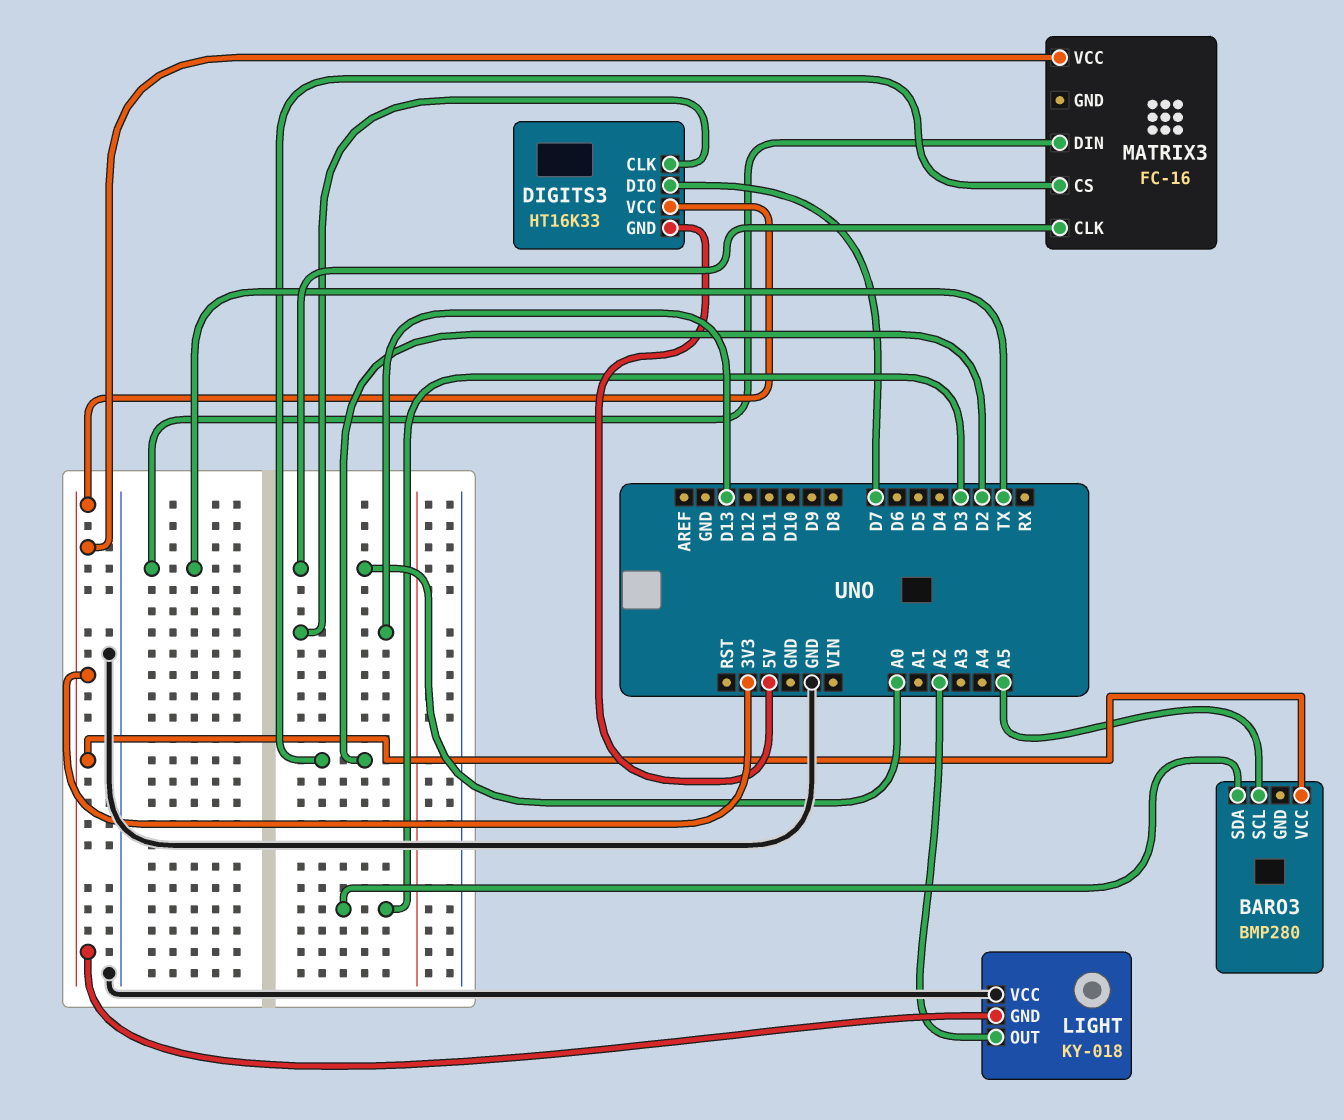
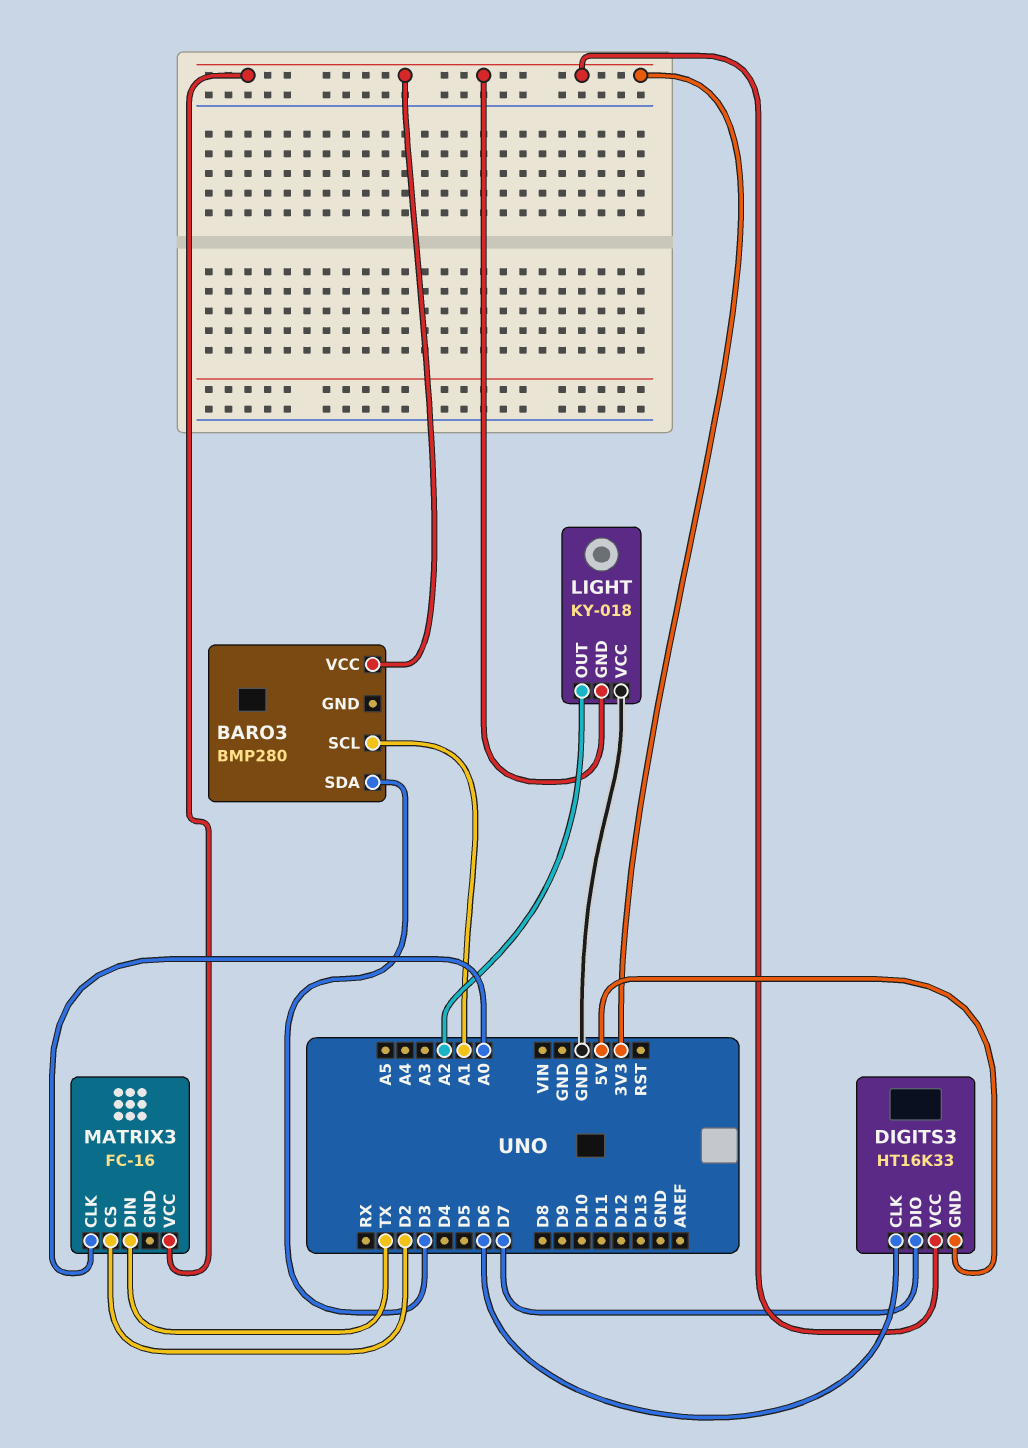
BARO3 pin SCL: A5 -> A1
DIGITS3 pin CLK: D13 -> D6

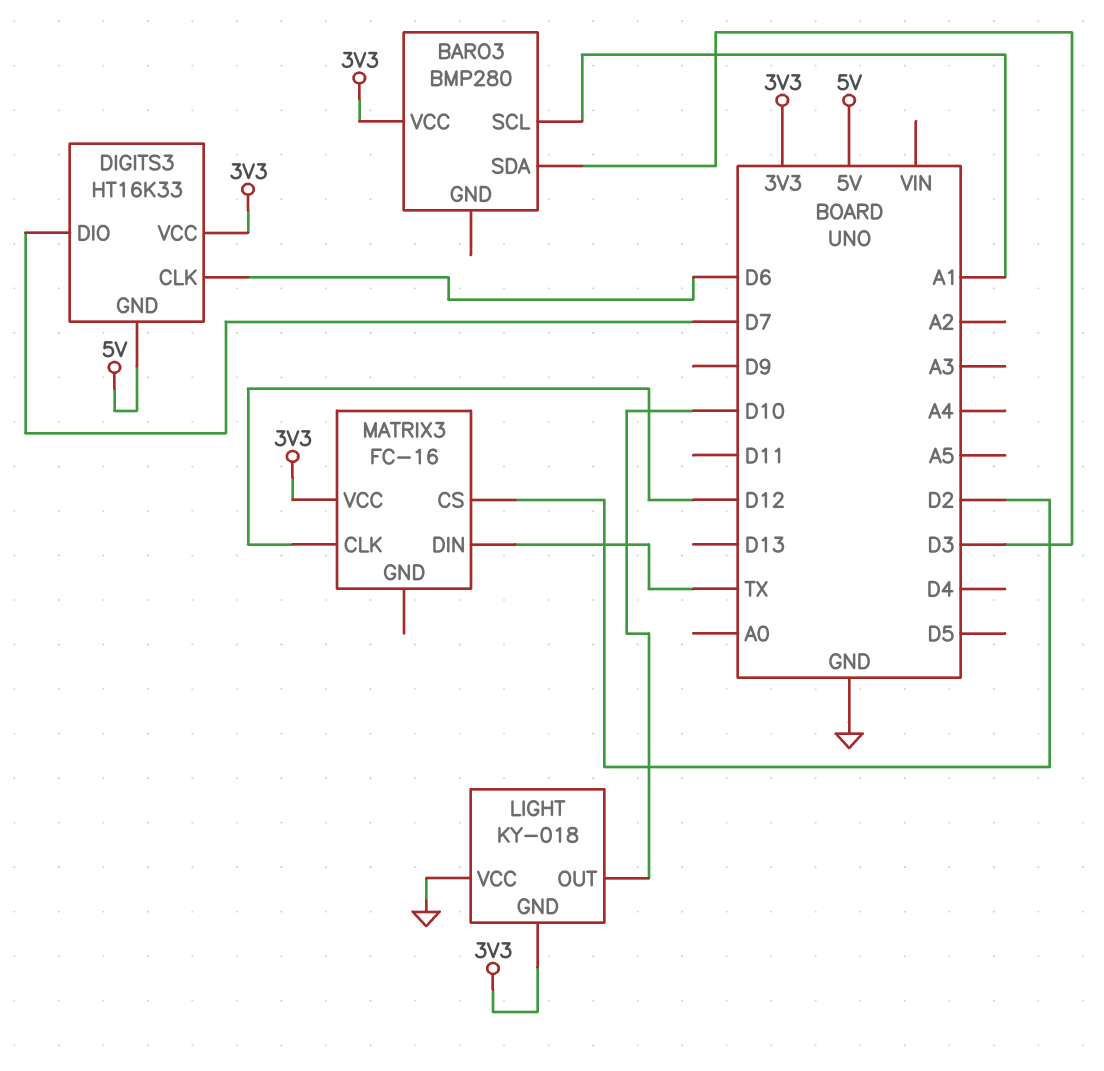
LIGHT pin OUT: A2 -> D10
MATRIX3 pin CLK: A0 -> D12

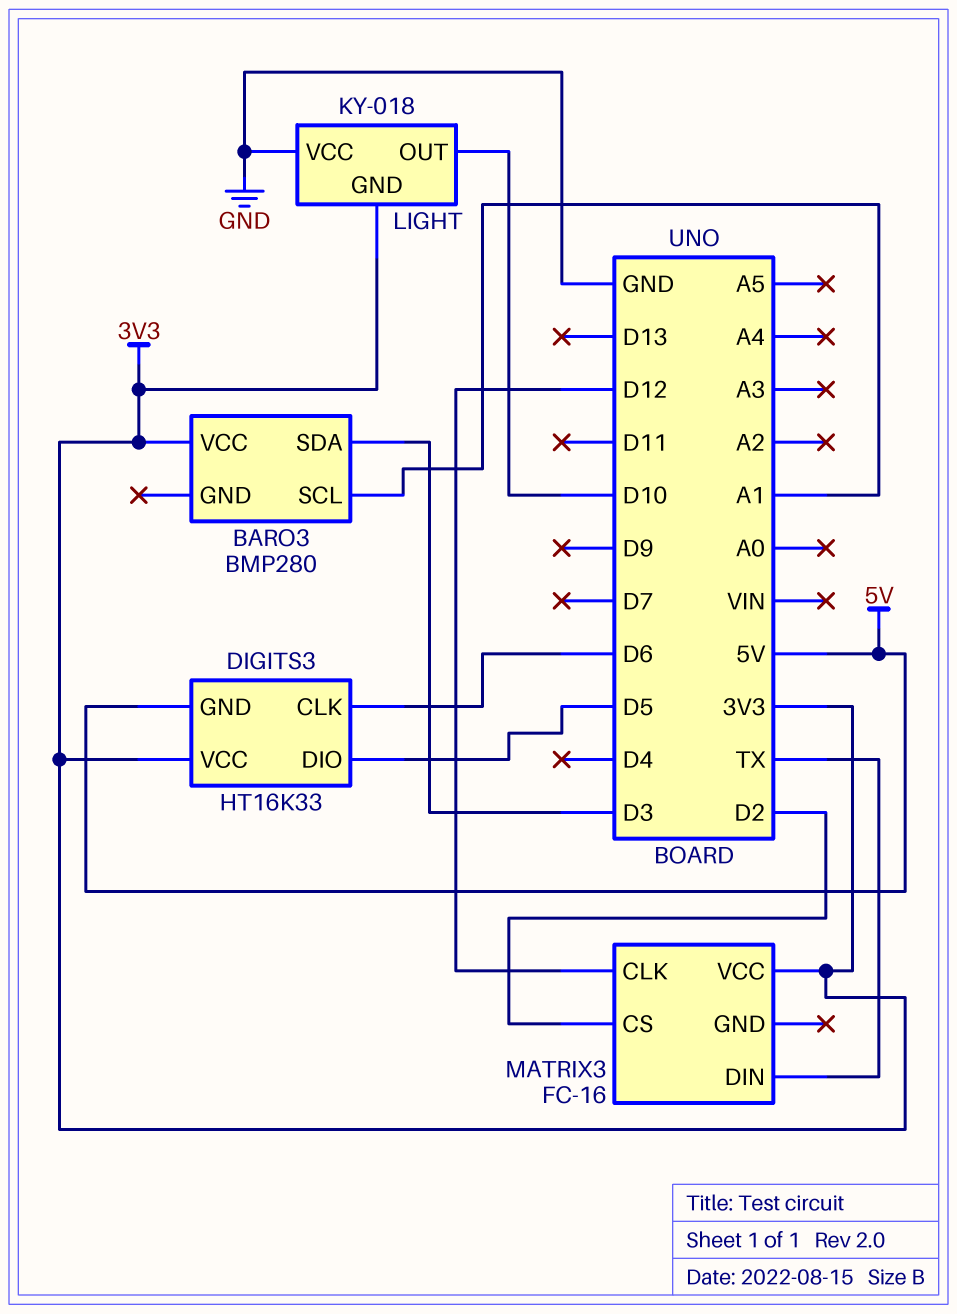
DIGITS3 pin DIO: D7 -> D5

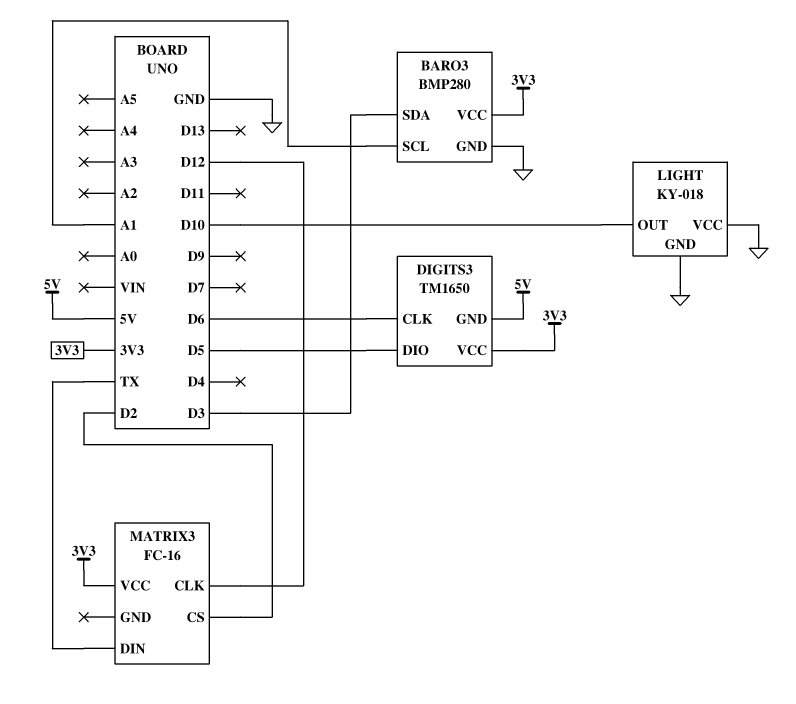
BARO3 pin GND: none -> GND
DIGITS3: HT16K33 -> TM1650
LIGHT pin GND: 3V3 -> GND

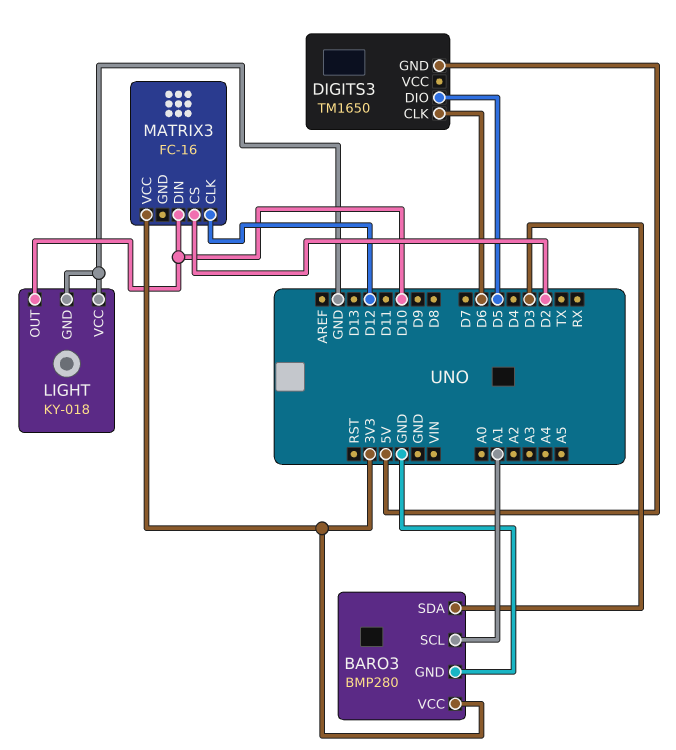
DIGITS3 pin VCC: 3V3 -> none
MATRIX3 pin DIN: TX -> D10

